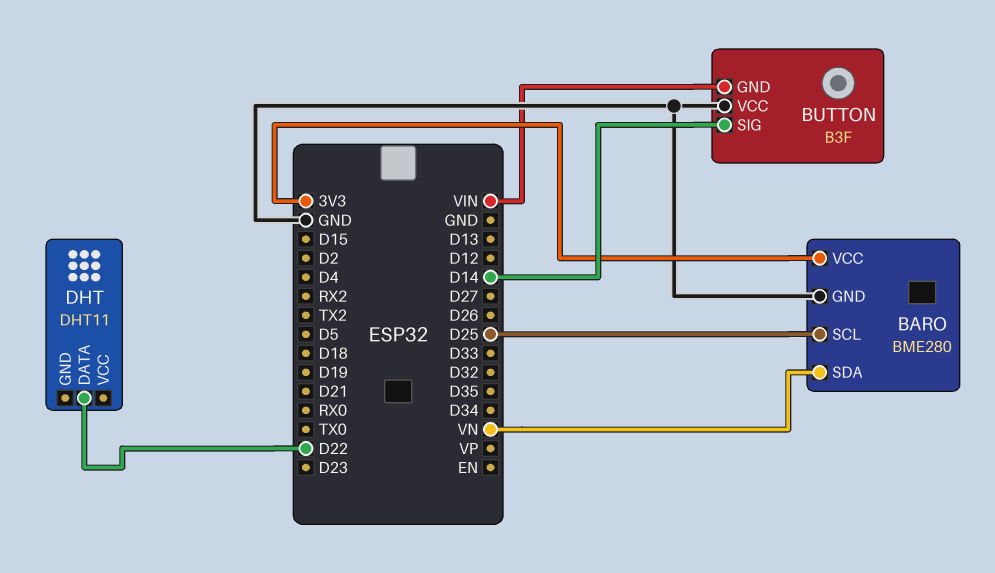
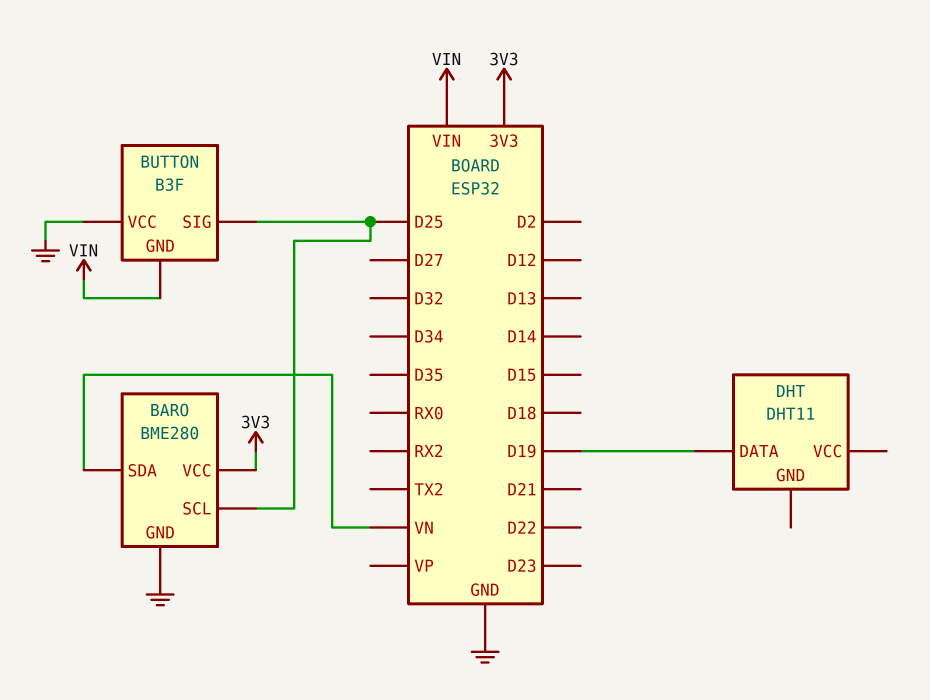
BUTTON pin SIG: D14 -> D25
DHT pin DATA: D22 -> D19

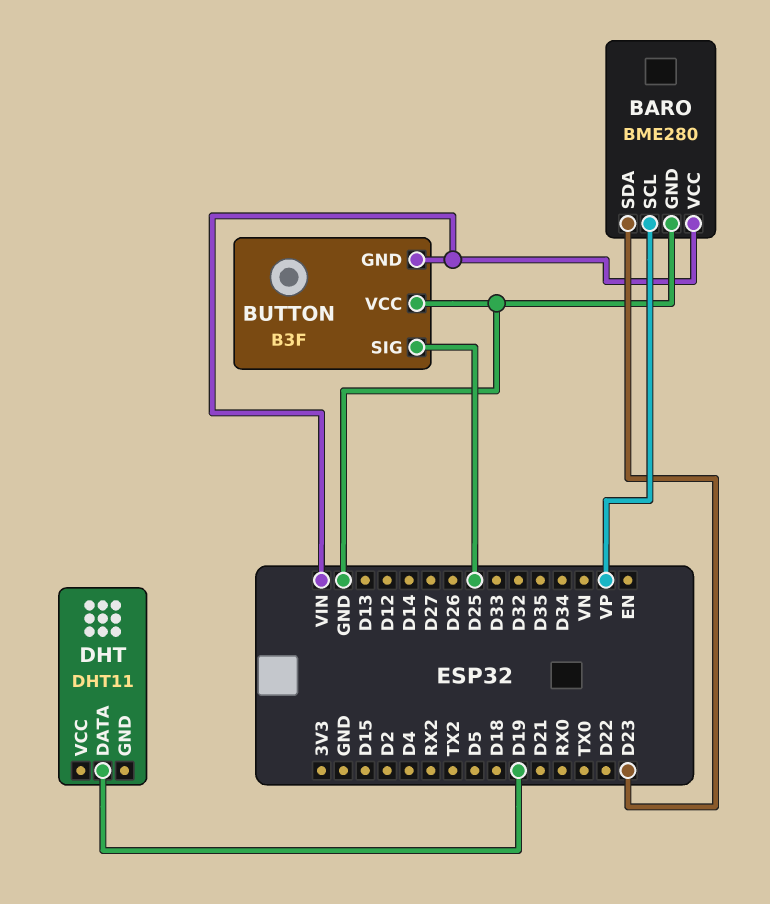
BARO pin SCL: D25 -> VP
BARO pin SDA: VN -> D23
BARO pin VCC: 3V3 -> VIN

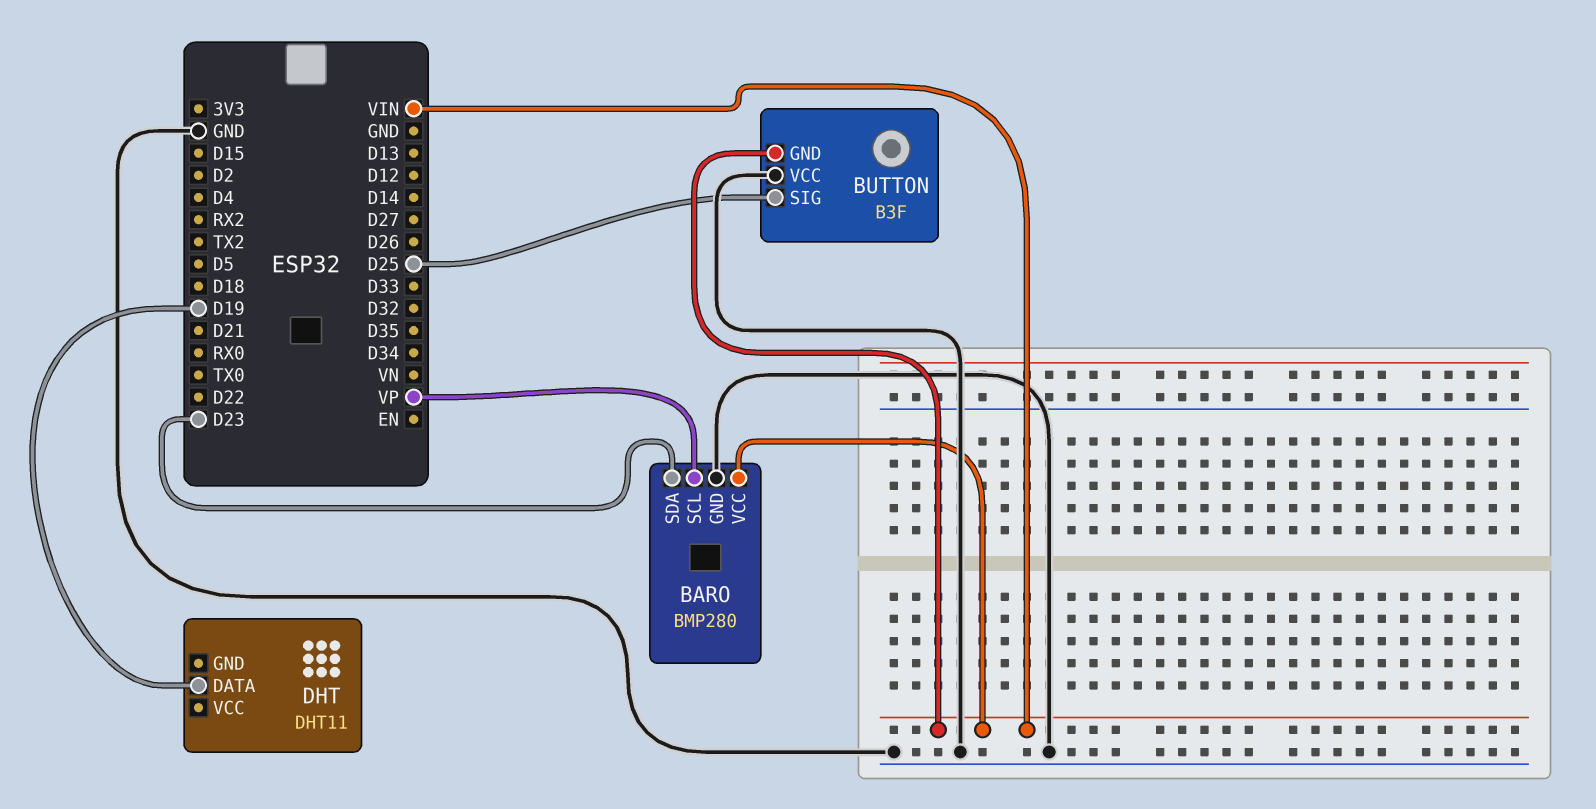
BARO: BME280 -> BMP280

